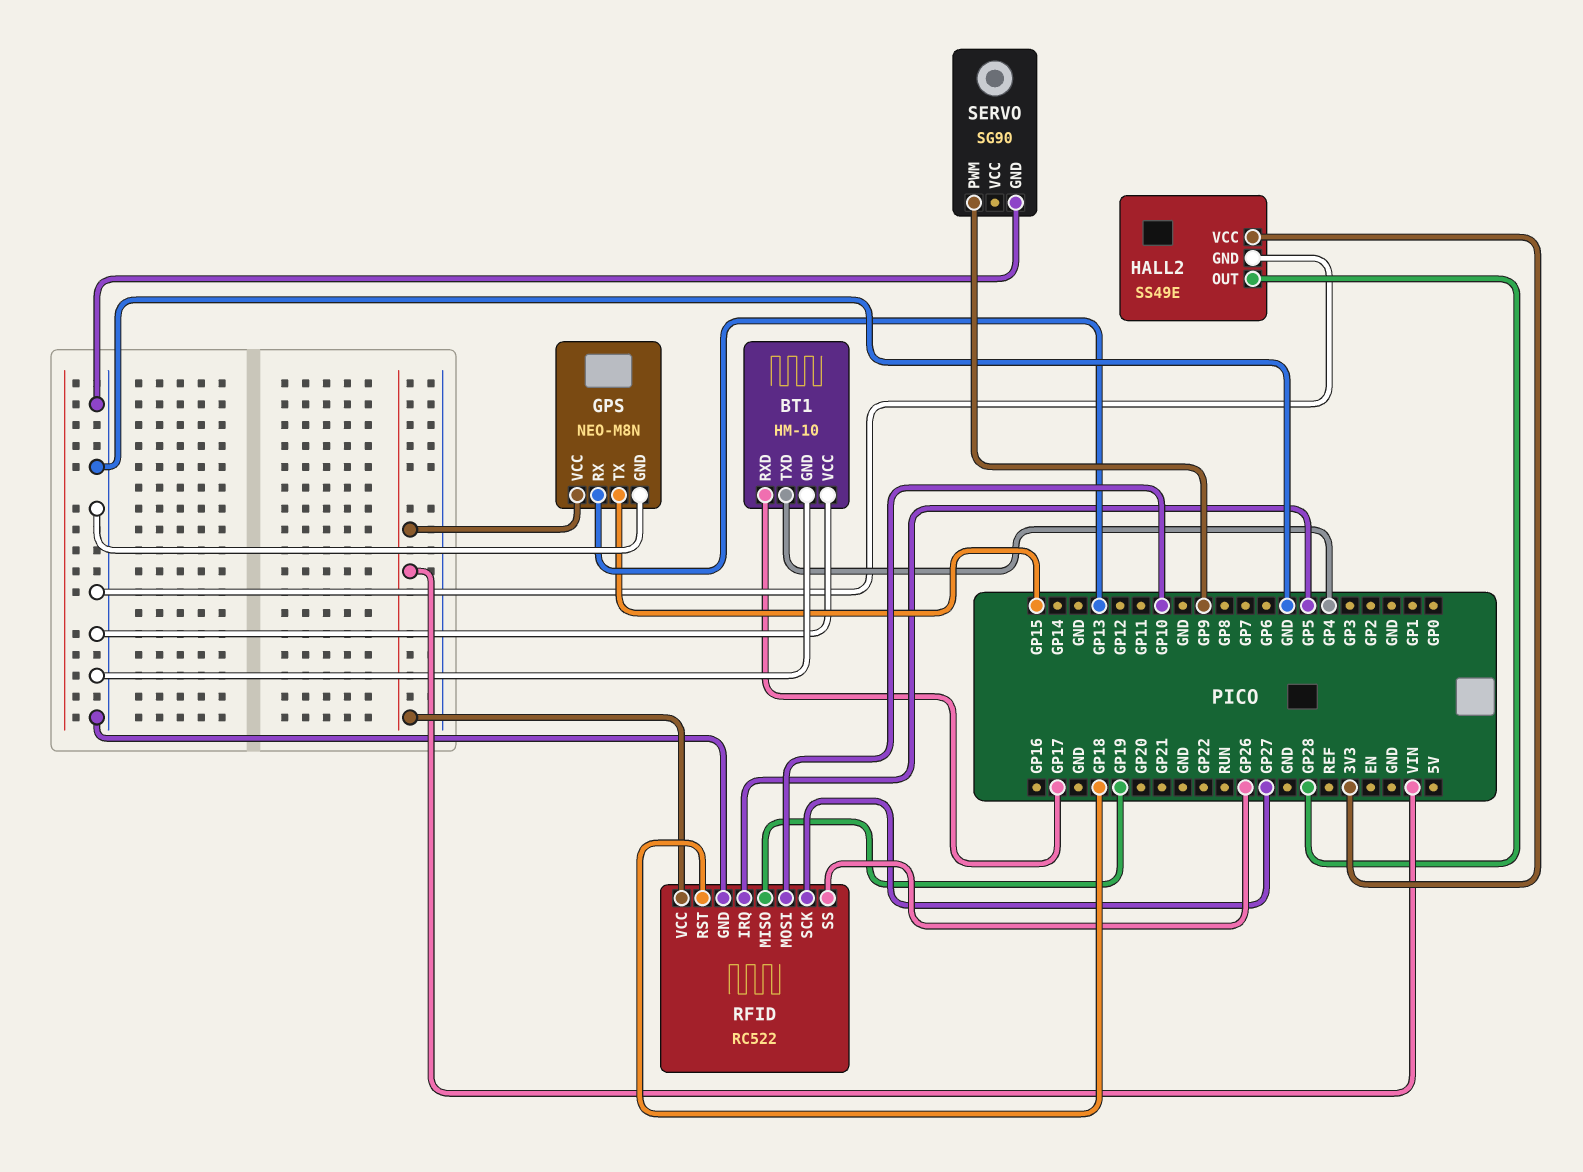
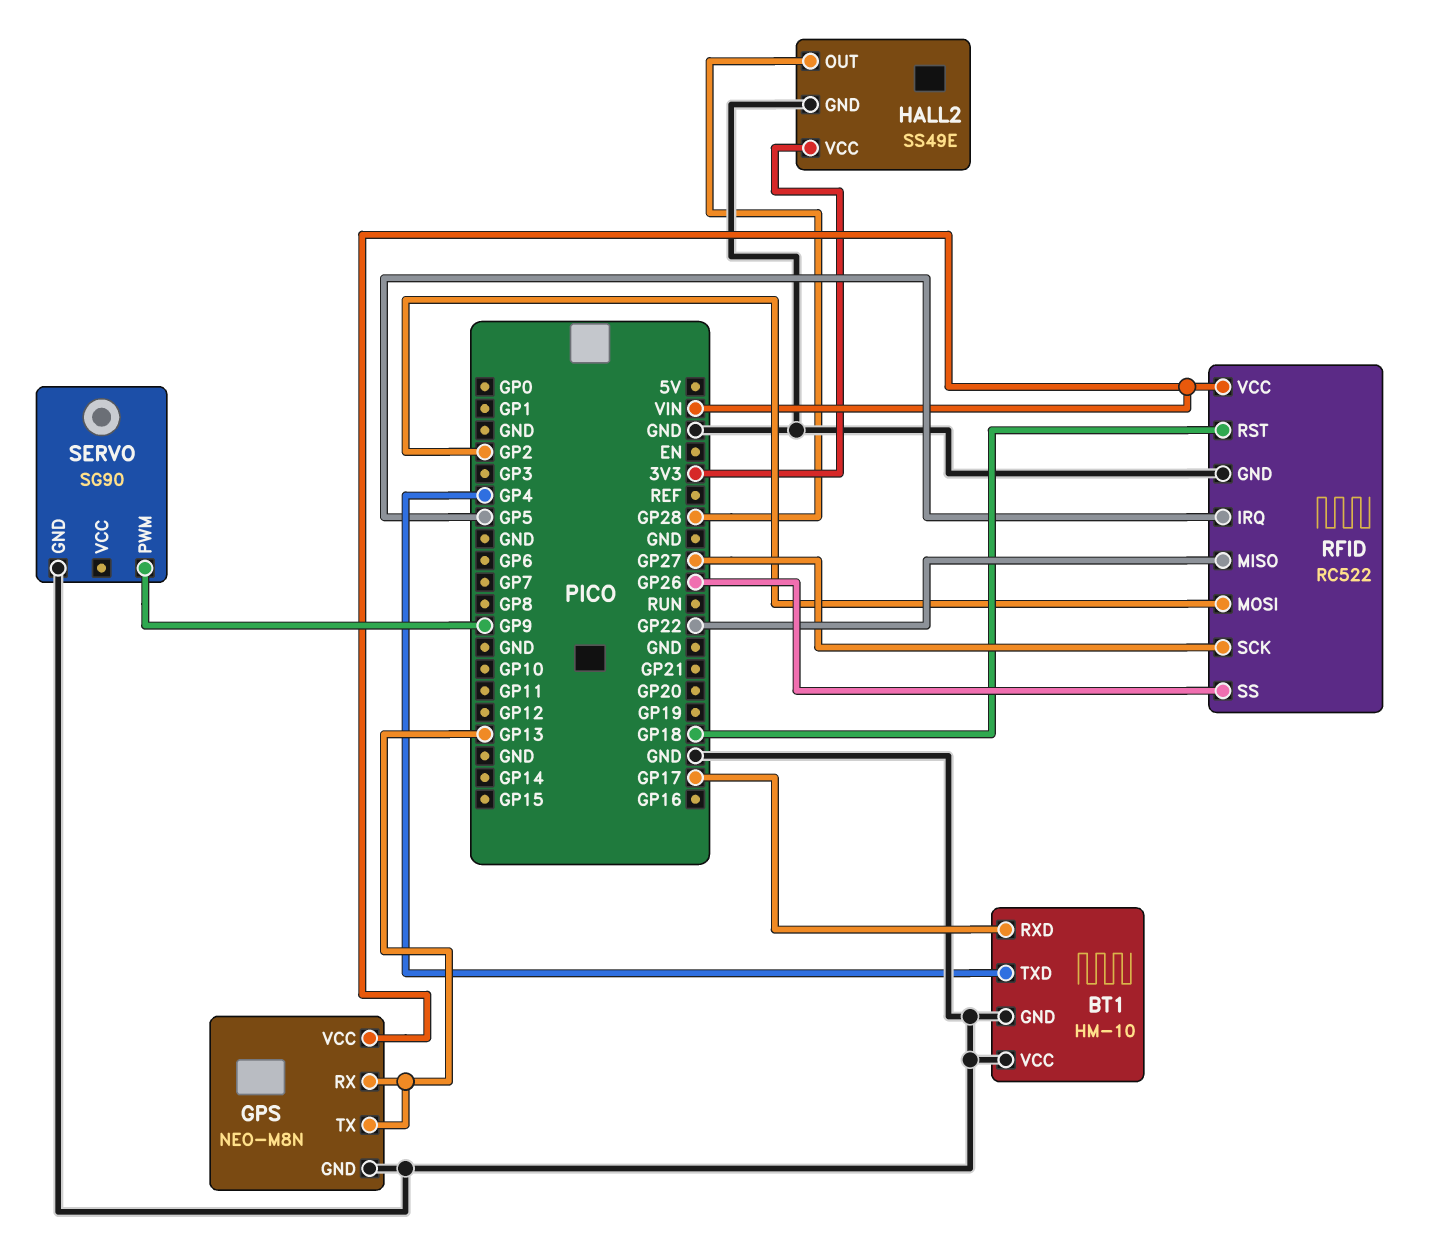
GPS pin TX: GP15 -> GP13
RFID pin MISO: GP19 -> GP22
RFID pin MOSI: GP10 -> GP2

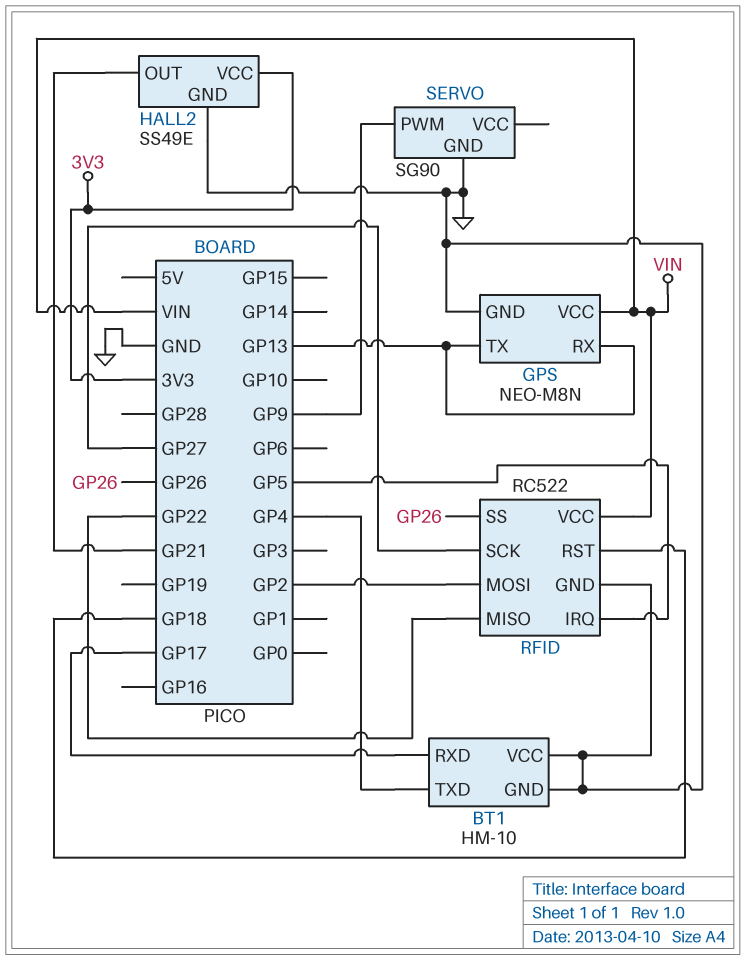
HALL2 pin OUT: GP28 -> GP21

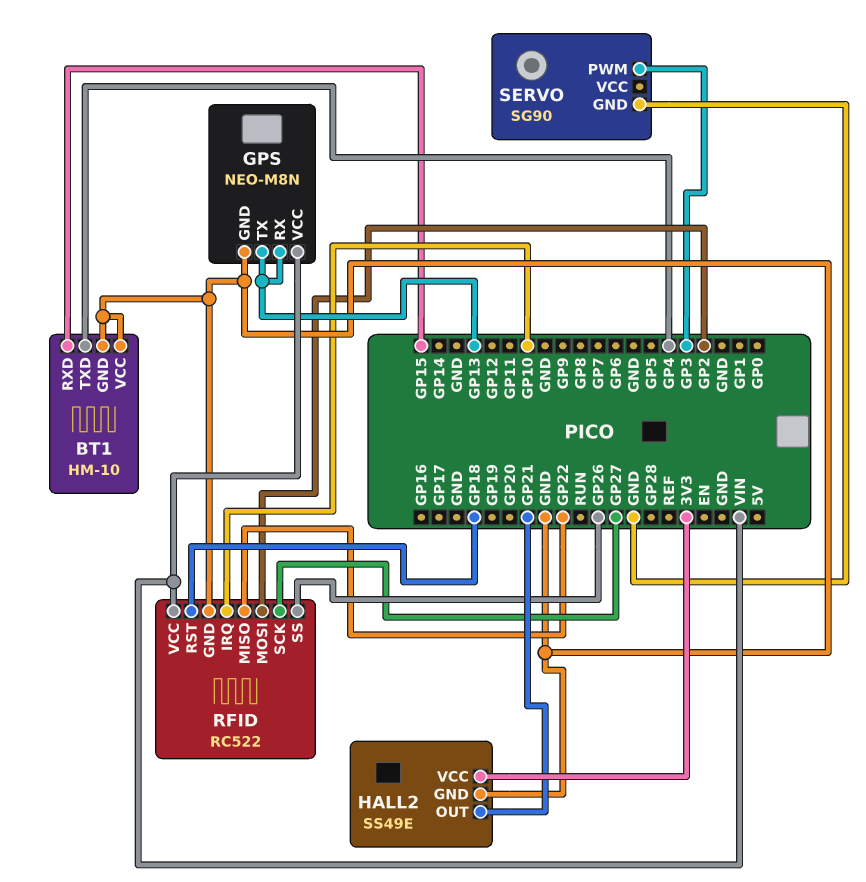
BT1 pin RXD: GP17 -> GP15
RFID pin IRQ: GP5 -> GP10
SERVO pin PWM: GP9 -> GP3

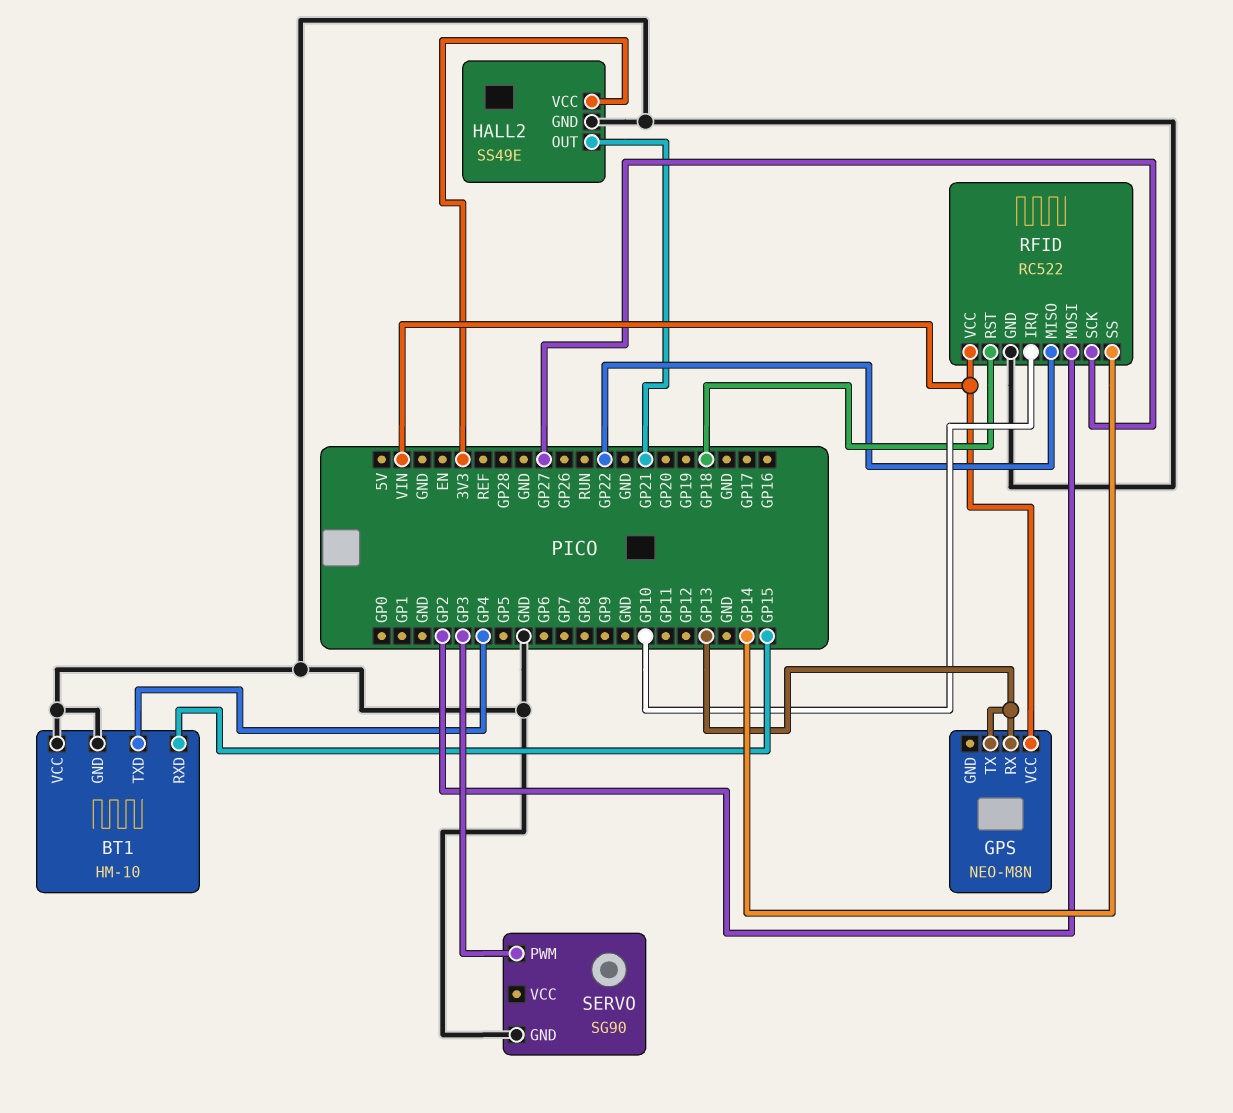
GPS pin GND: GND -> none
RFID pin SS: GP26 -> GP14

